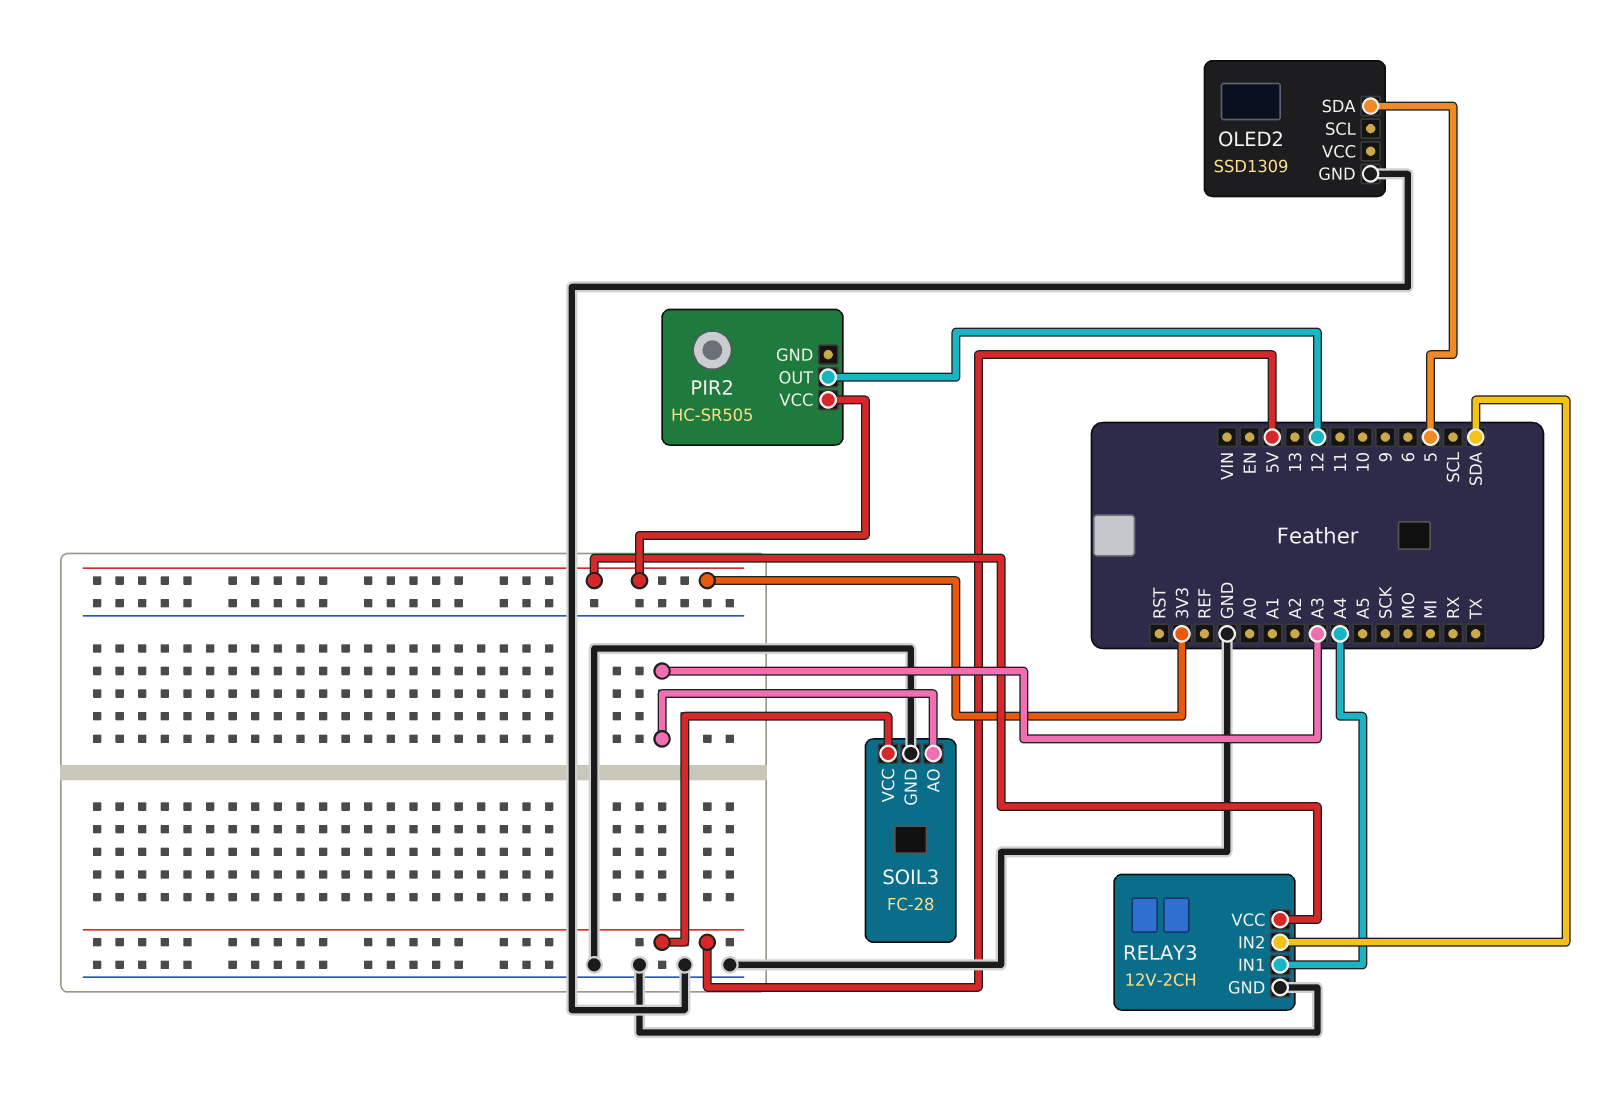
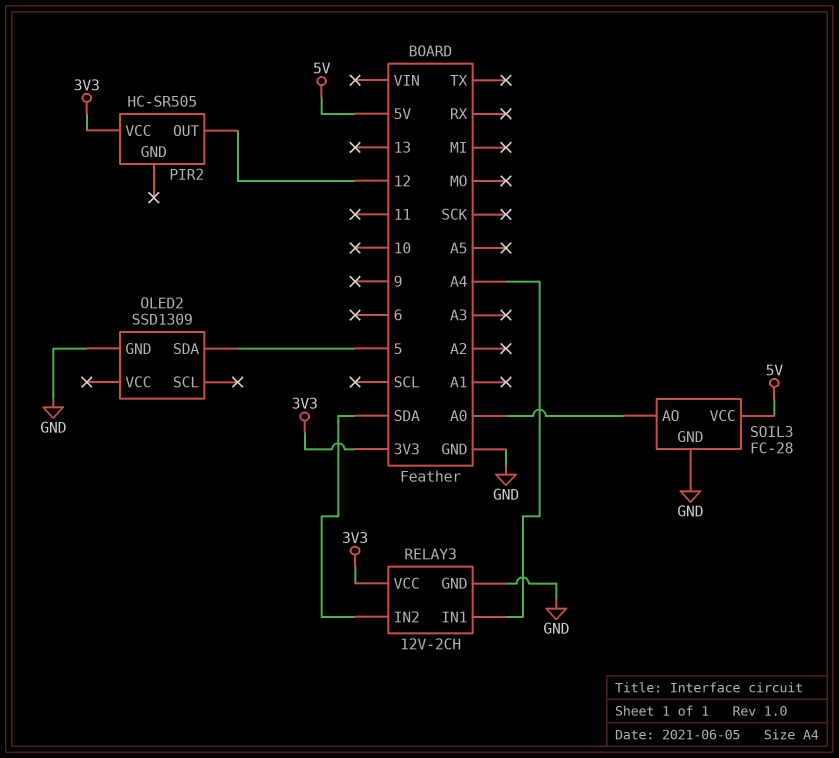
SOIL3 pin AO: A3 -> A0

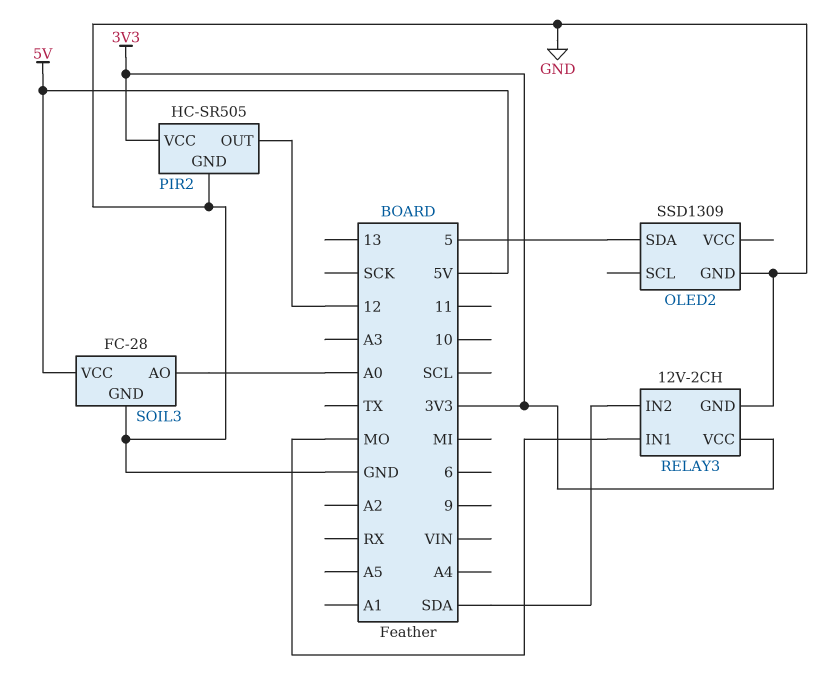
PIR2 pin GND: none -> GND
RELAY3 pin IN1: A4 -> MO

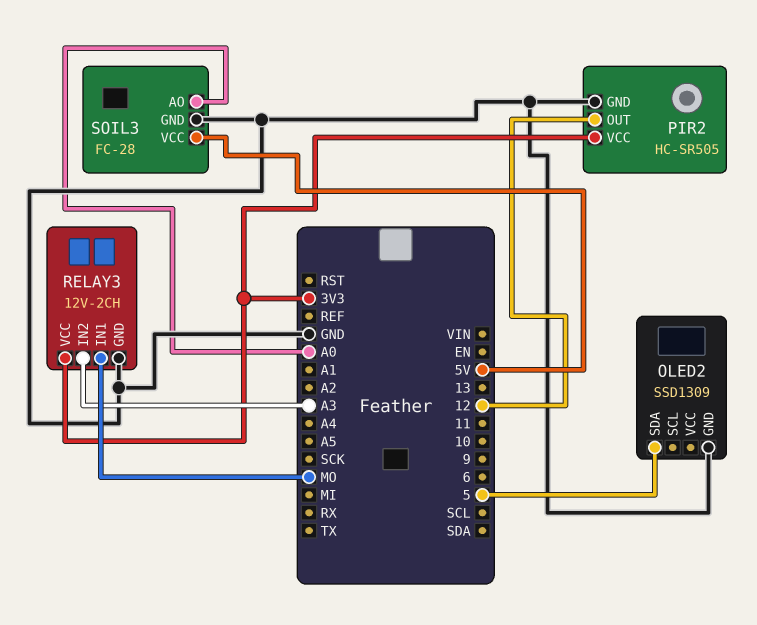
RELAY3 pin IN2: SDA -> A3

